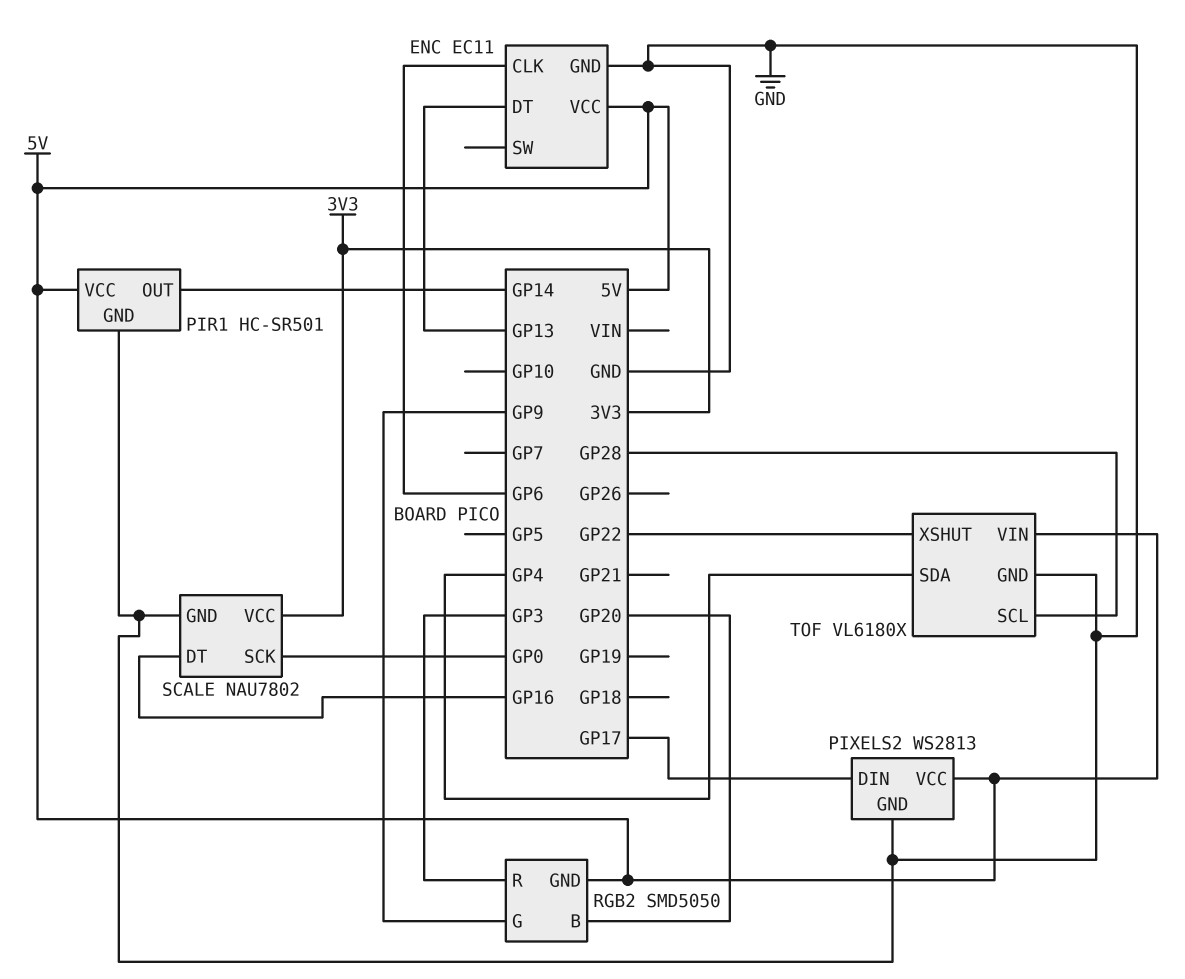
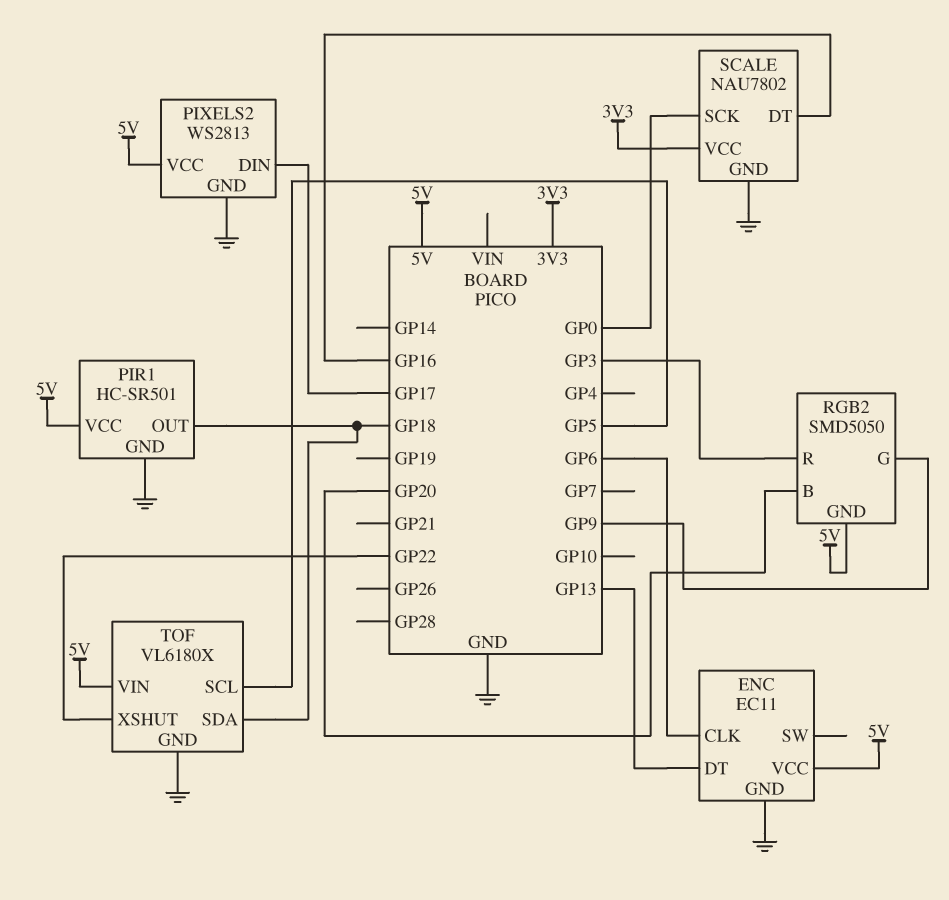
PIR1 pin OUT: GP14 -> GP18
TOF pin SCL: GP28 -> GP5
TOF pin SDA: GP4 -> GP18

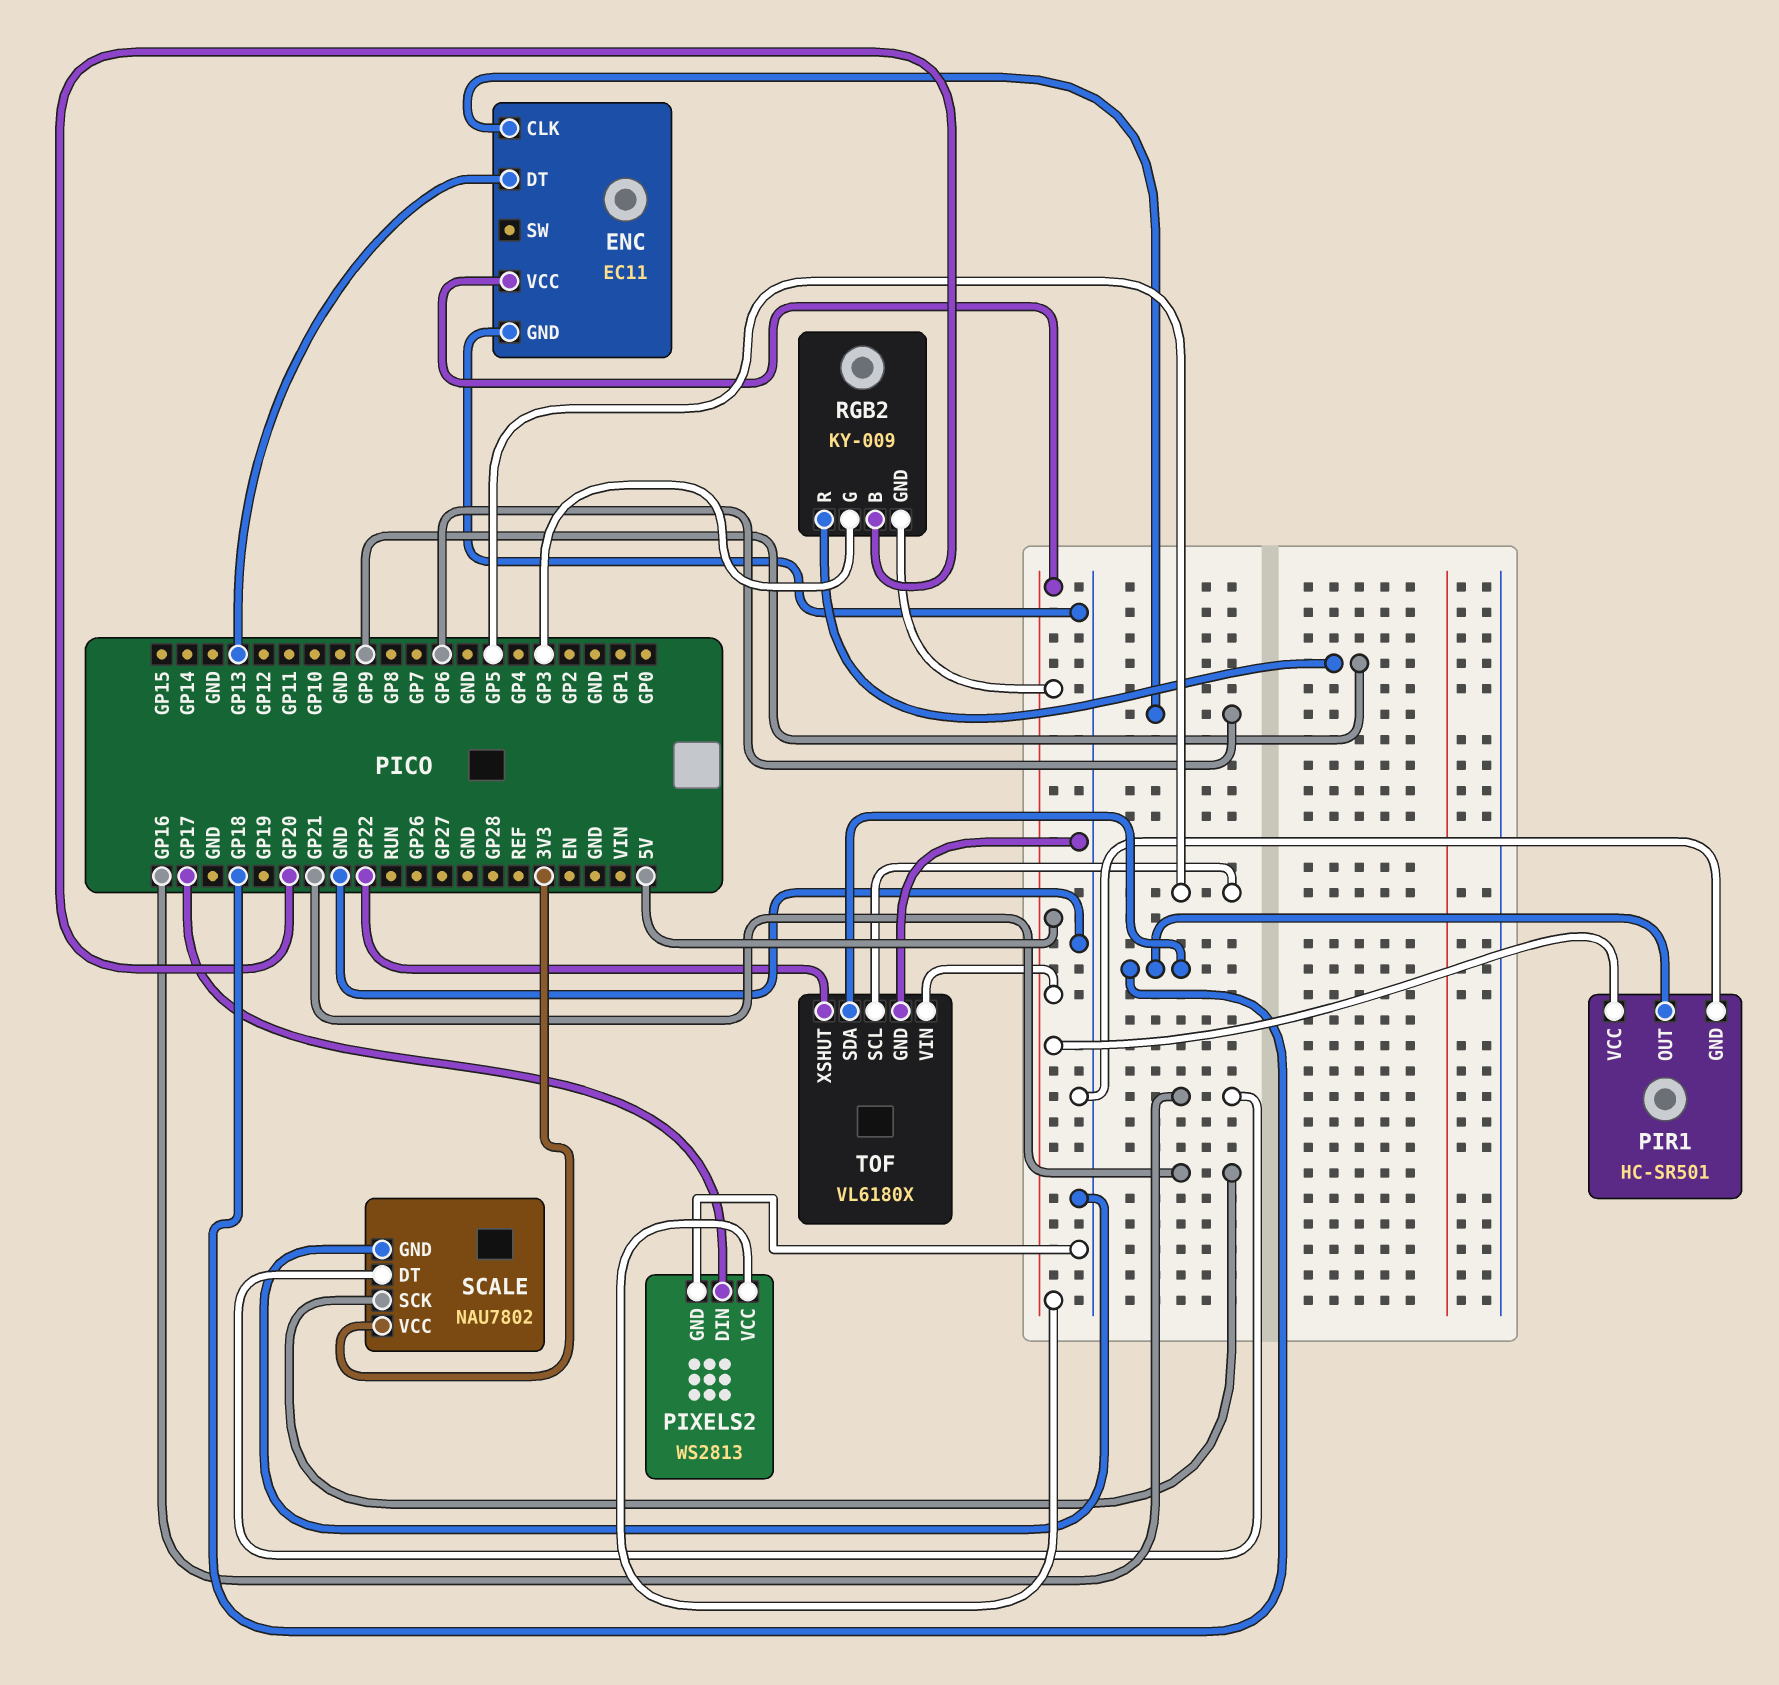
RGB2: SMD5050 -> KY-009
RGB2 pin G: GP9 -> GP3
RGB2 pin R: GP3 -> GP9
SCALE pin SCK: GP0 -> GP21

